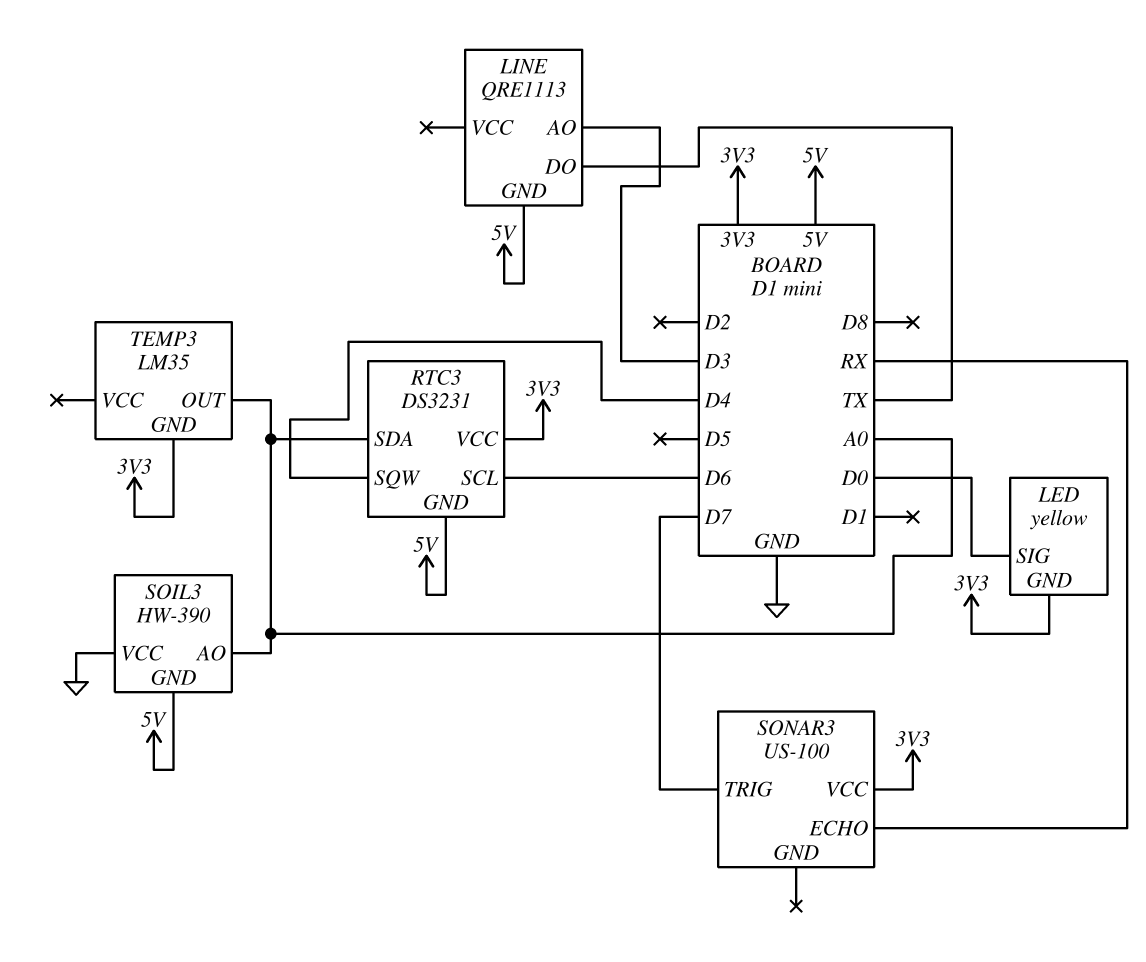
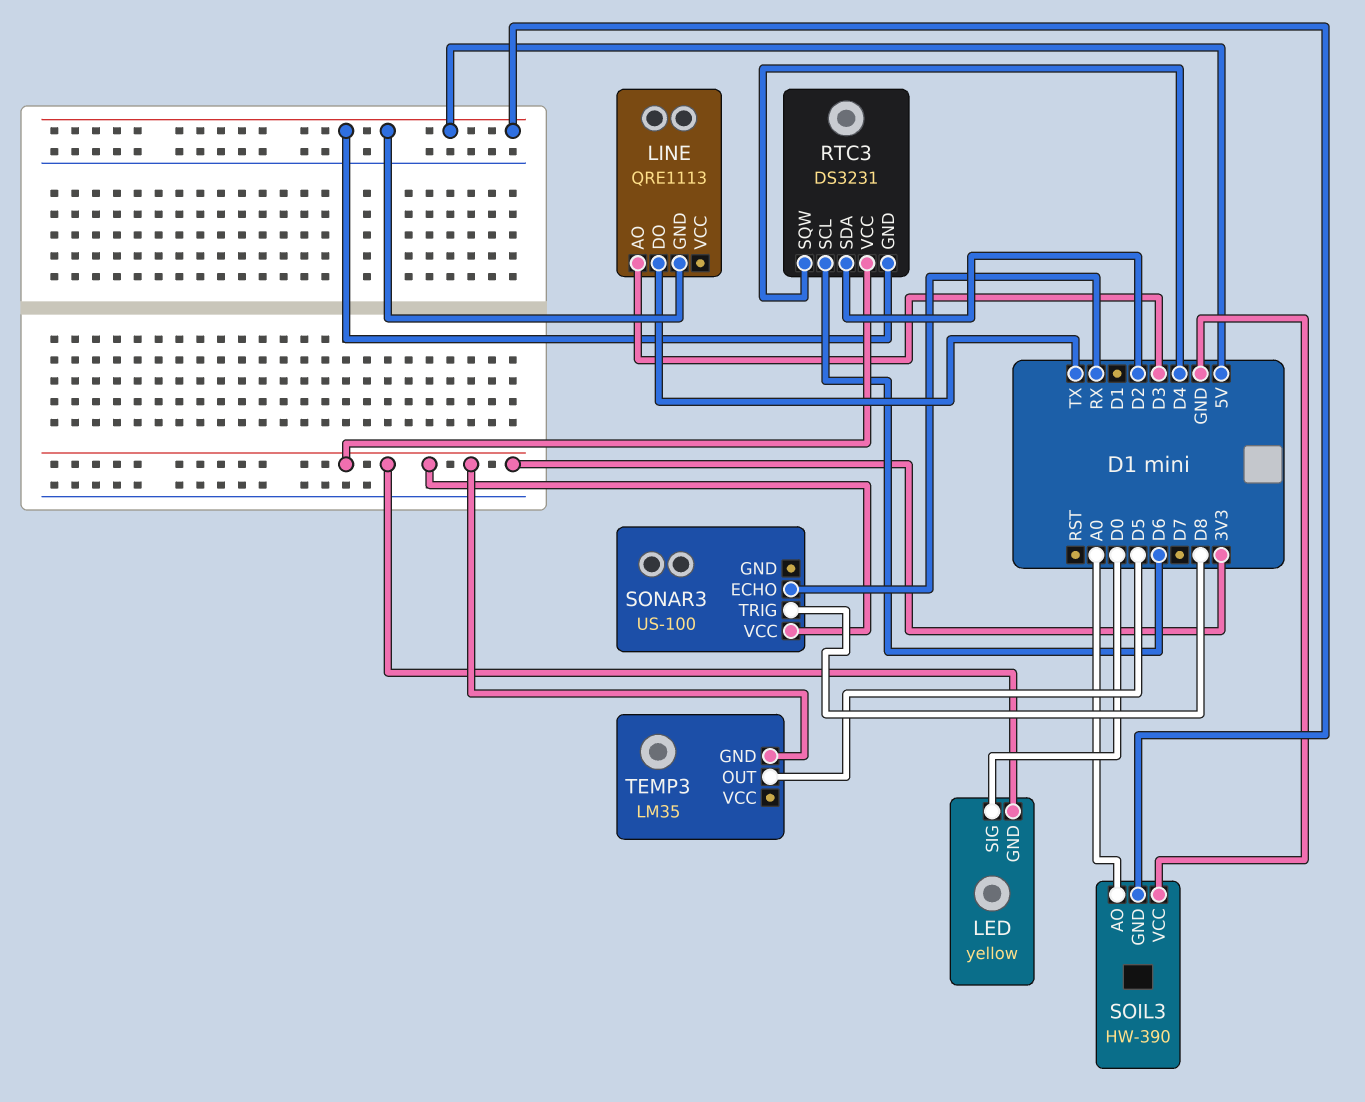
RTC3 pin SDA: A0 -> D2
SONAR3 pin TRIG: D7 -> D8
TEMP3 pin OUT: A0 -> D5

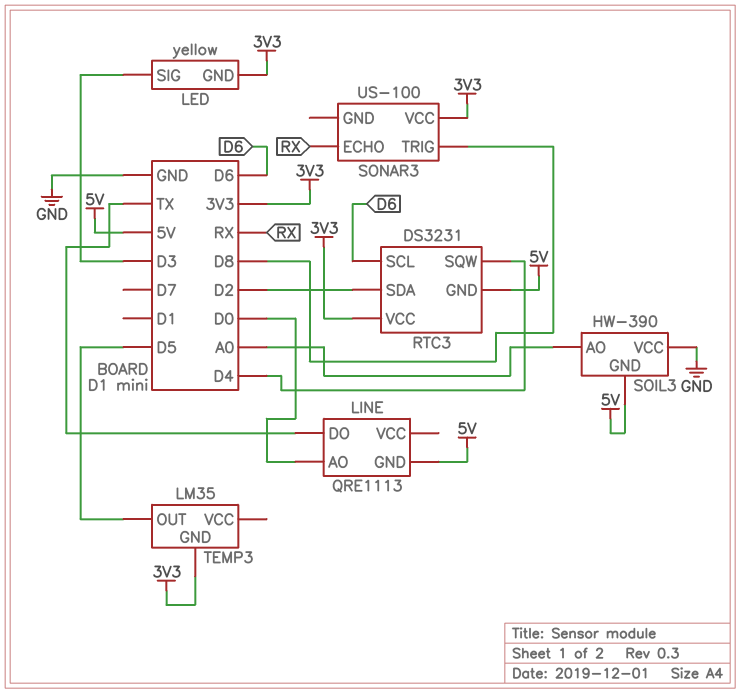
LED pin SIG: D0 -> D3
LINE pin AO: D3 -> D0

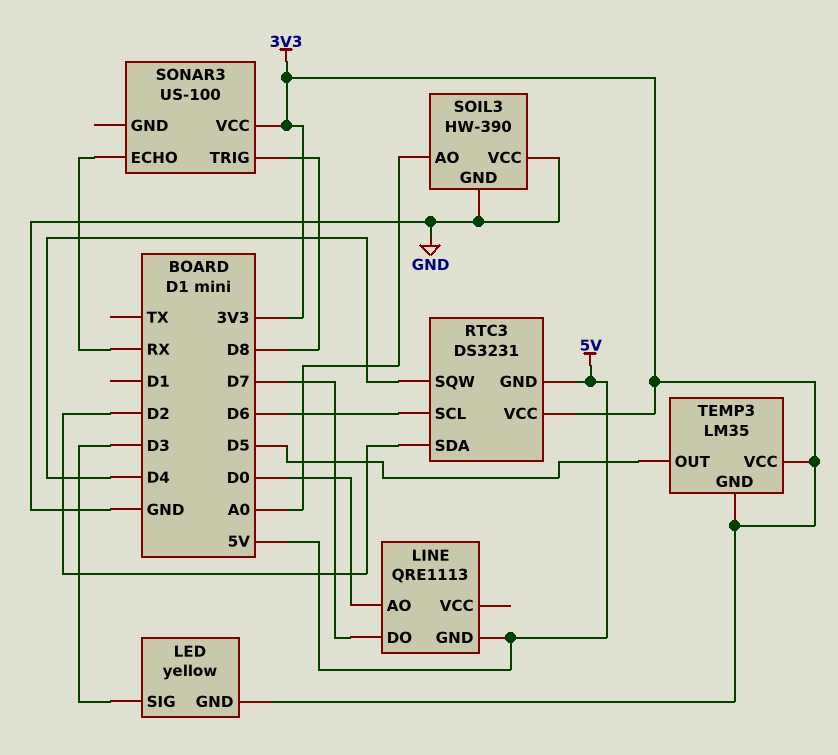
LINE pin DO: TX -> D7
SOIL3 pin GND: 5V -> GND
TEMP3 pin VCC: none -> 3V3

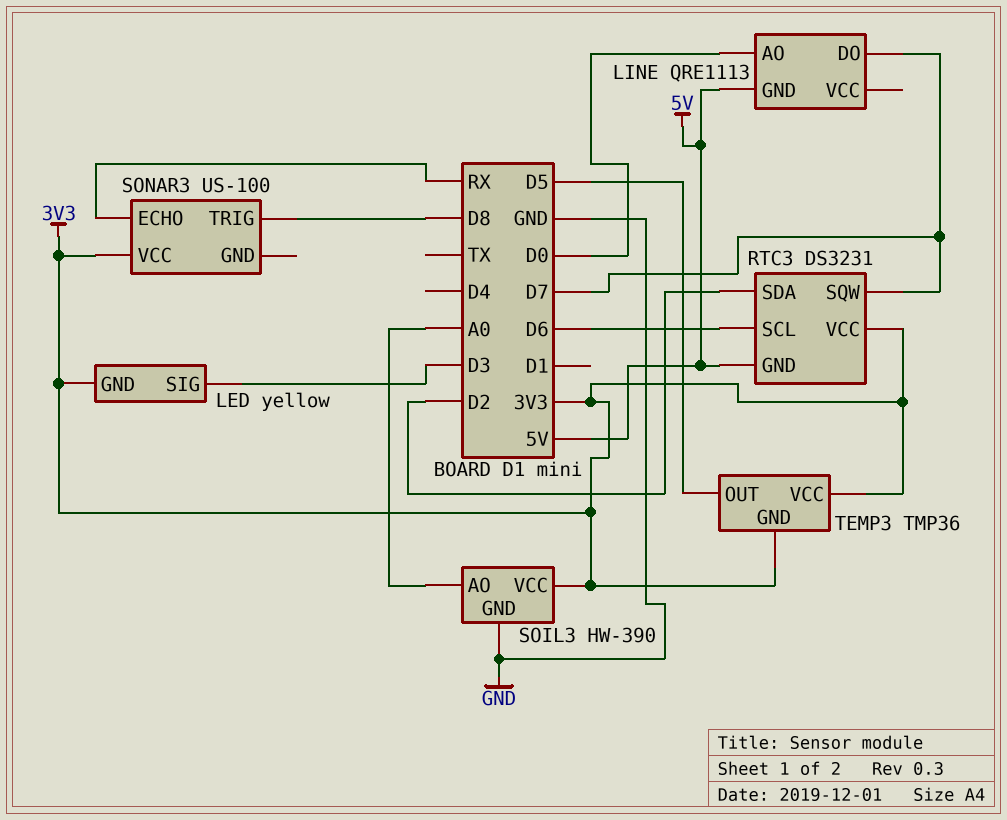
RTC3 pin SQW: D4 -> D7
SOIL3 pin VCC: GND -> 3V3
TEMP3: LM35 -> TMP36

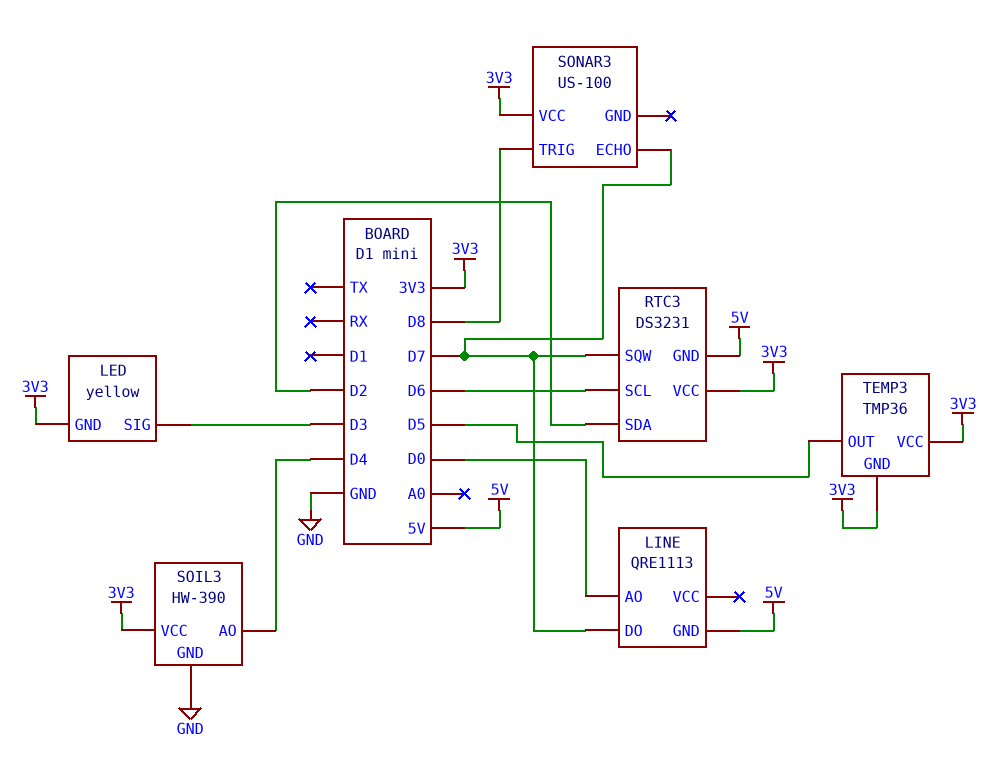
SOIL3 pin AO: A0 -> D4
SONAR3 pin ECHO: RX -> D7

